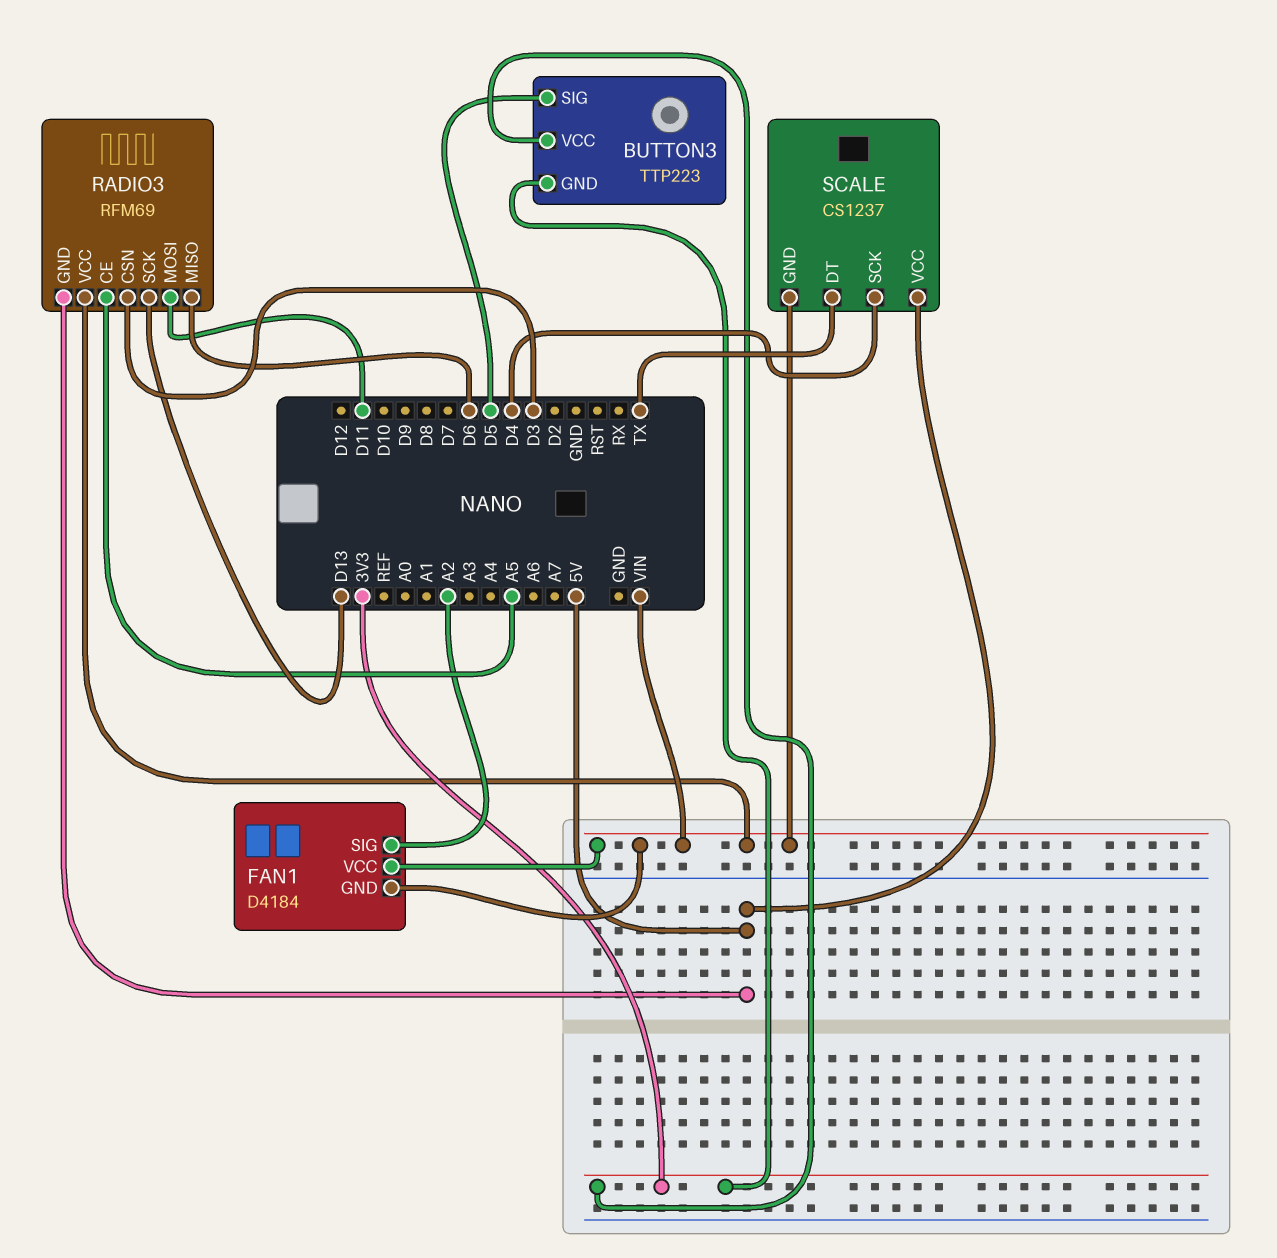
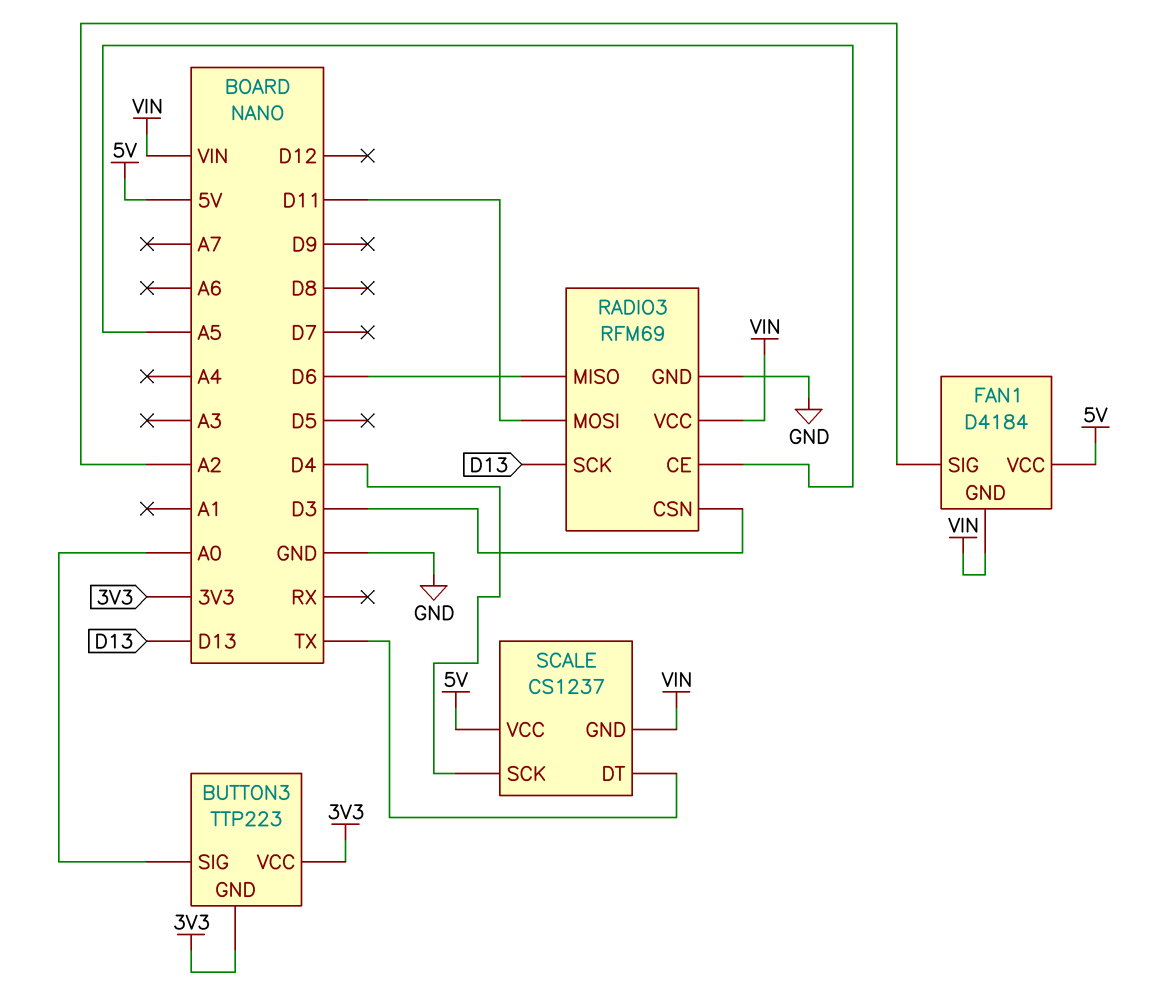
BUTTON3 pin SIG: D5 -> A0
FAN1 pin VCC: VIN -> 5V
RADIO3 pin GND: 5V -> GND

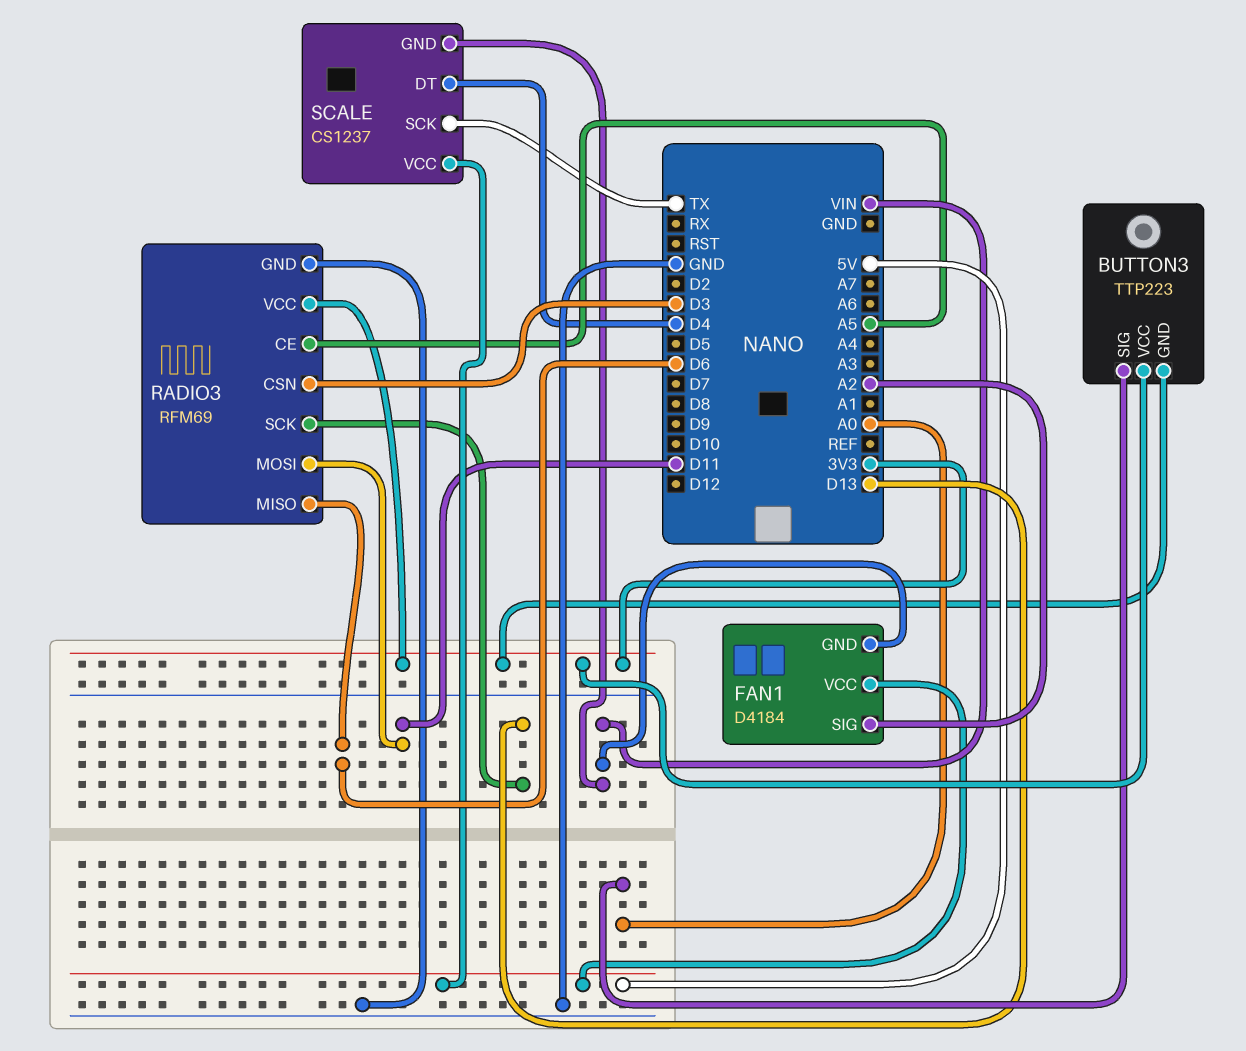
RADIO3 pin VCC: VIN -> 3V3
SCALE pin DT: TX -> D4
SCALE pin SCK: D4 -> TX

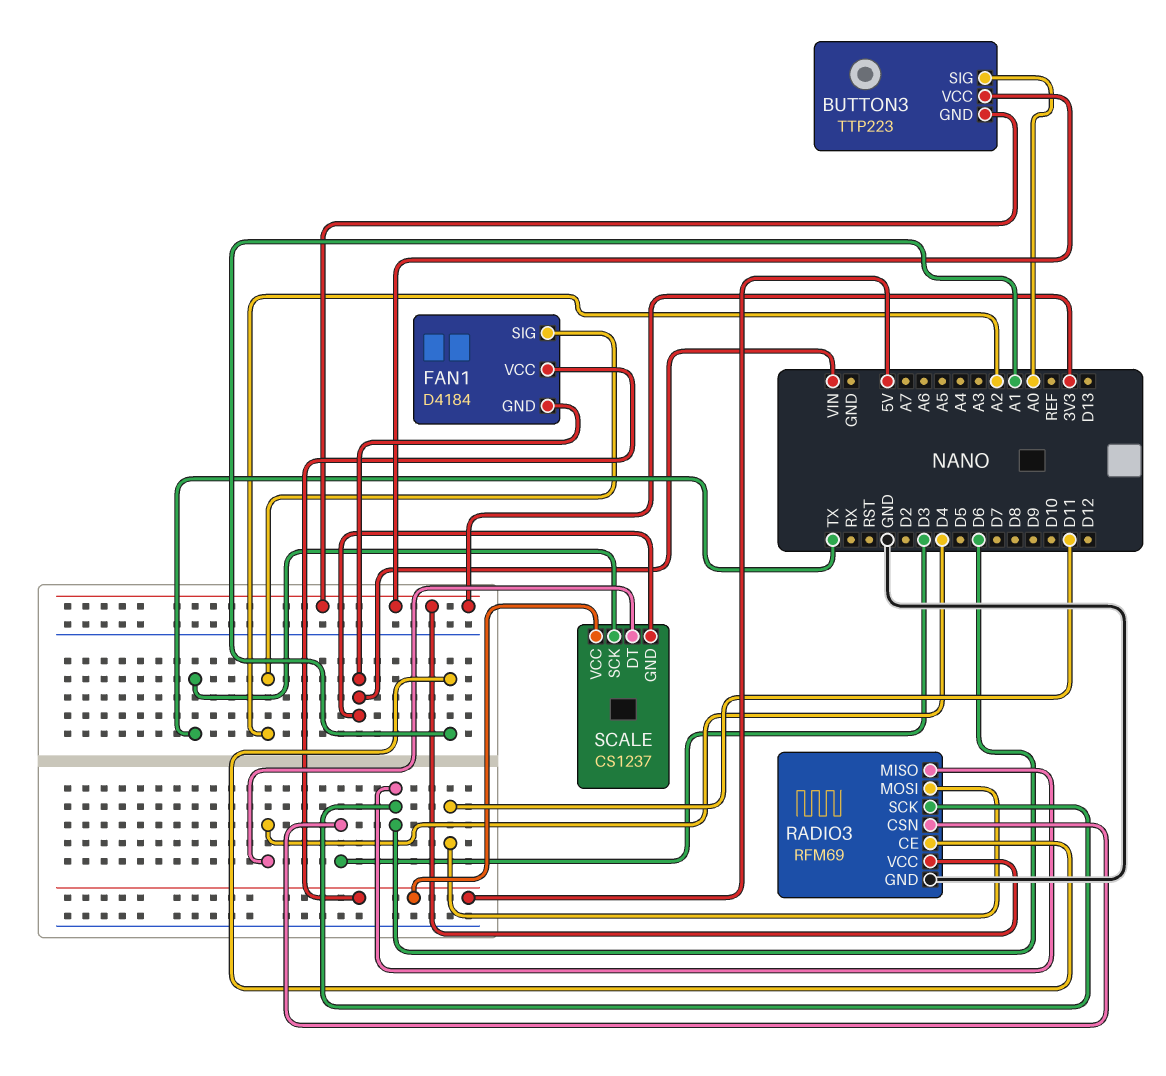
RADIO3 pin CE: A5 -> A1
RADIO3 pin SCK: D13 -> D6

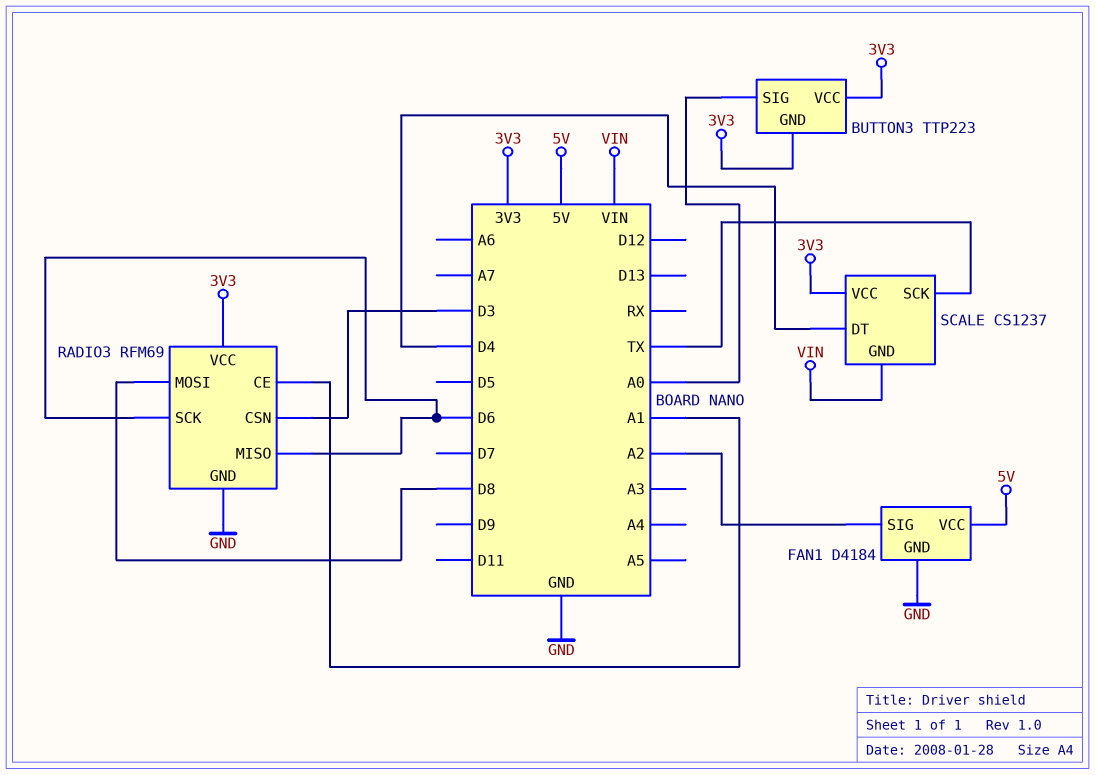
FAN1 pin GND: VIN -> GND
RADIO3 pin MOSI: D11 -> D8
SCALE pin VCC: 5V -> 3V3

